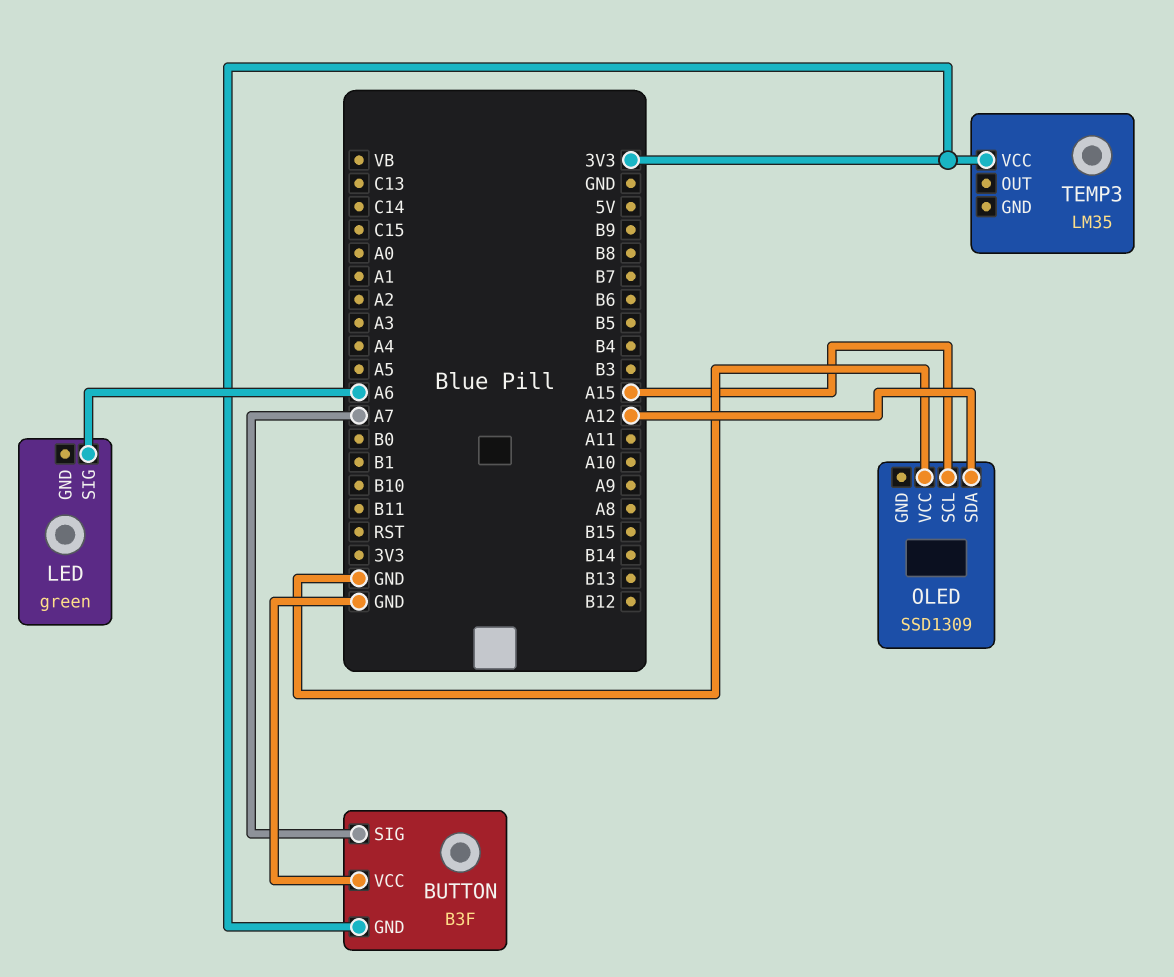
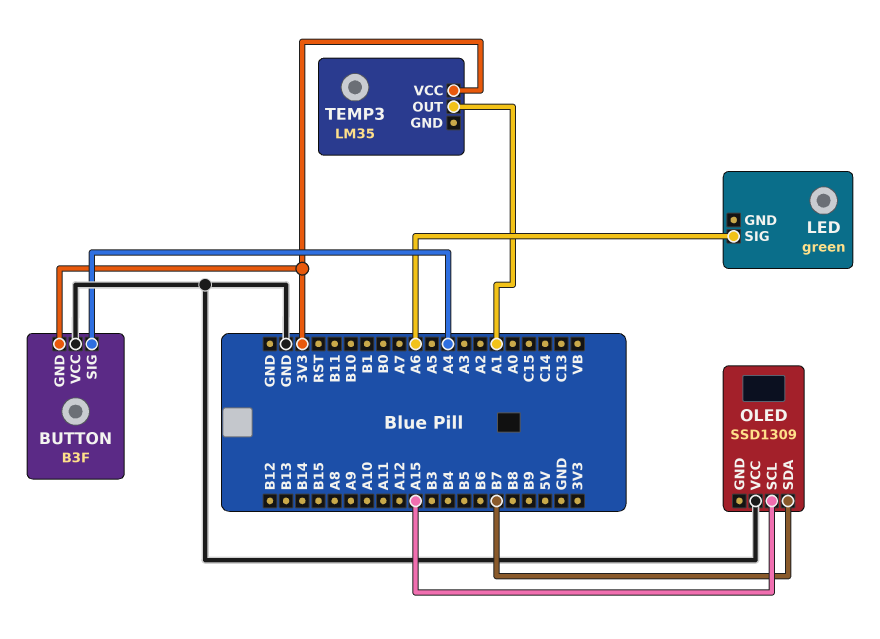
BUTTON pin SIG: A7 -> A4
OLED pin SDA: A12 -> B7
TEMP3 pin OUT: none -> A1

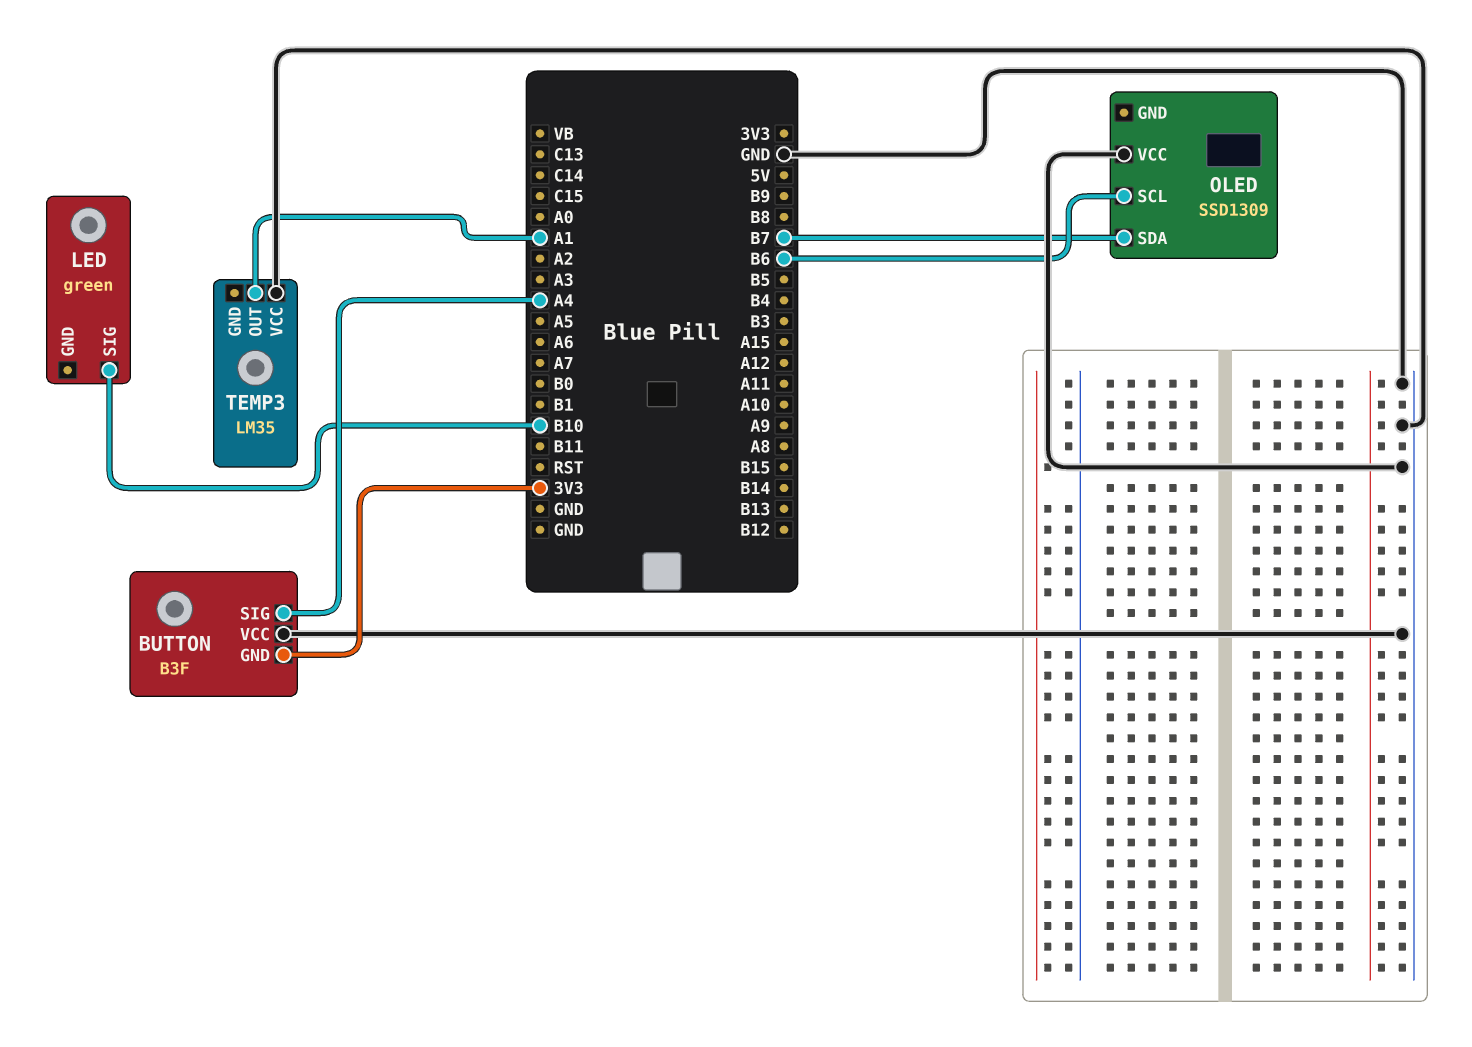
LED pin SIG: A6 -> B10
OLED pin SCL: A15 -> B6
TEMP3 pin VCC: 3V3 -> GND

